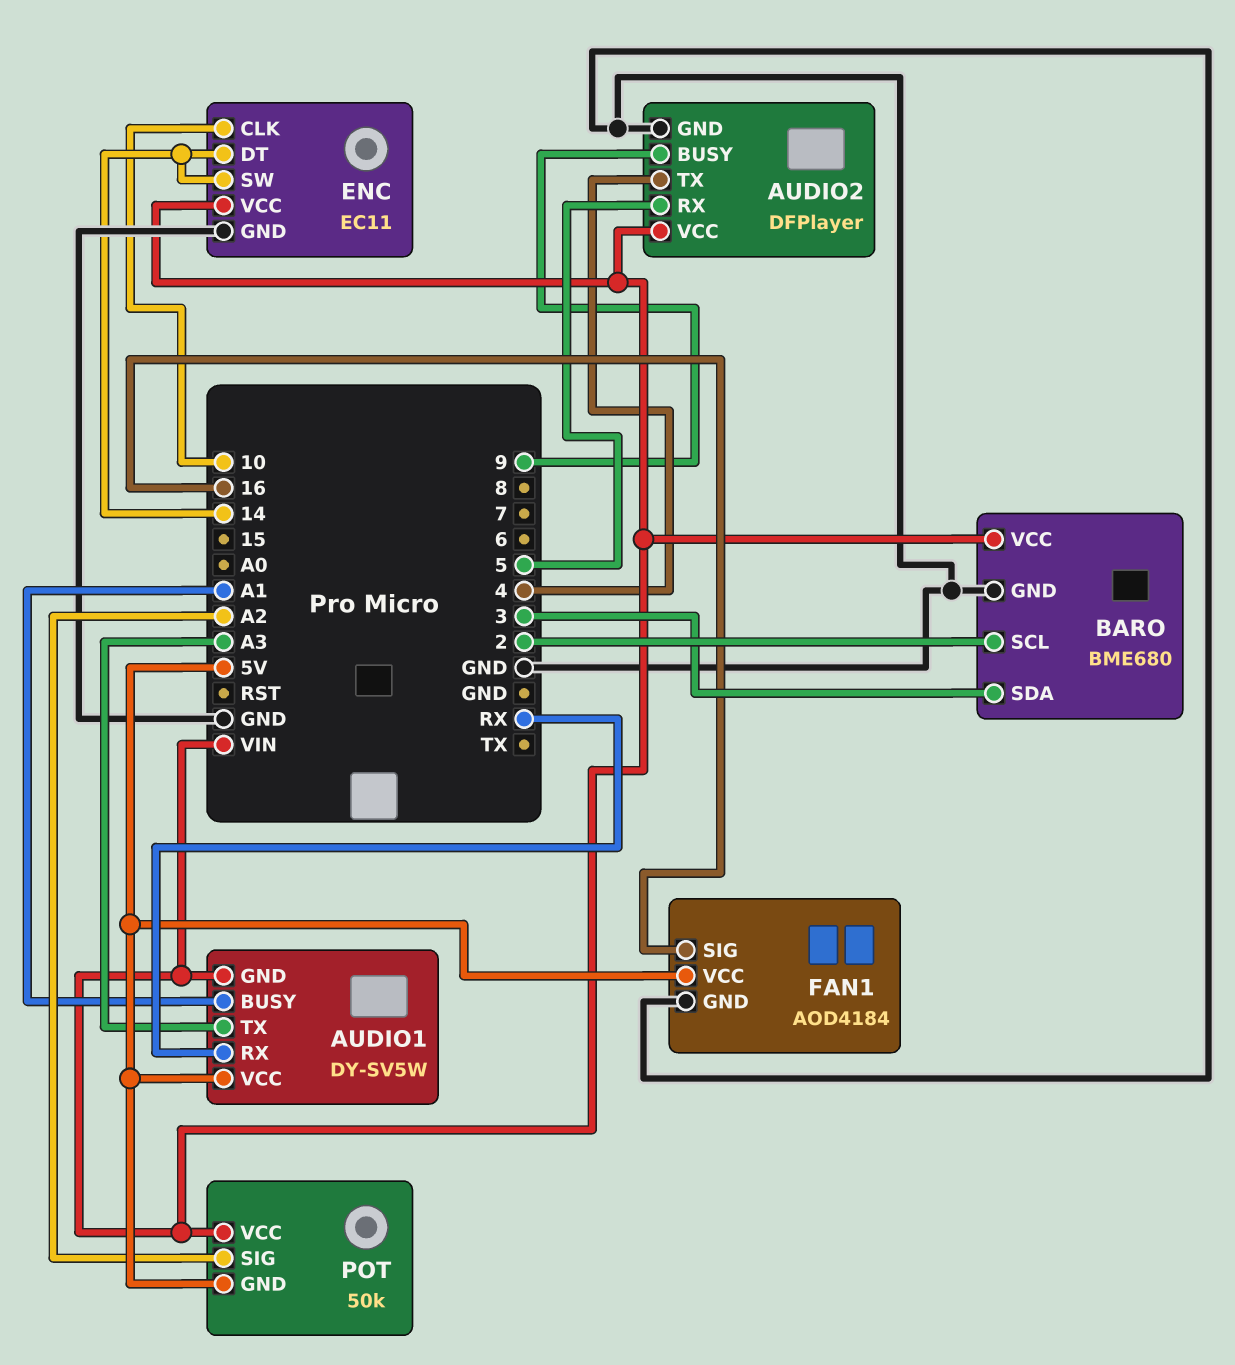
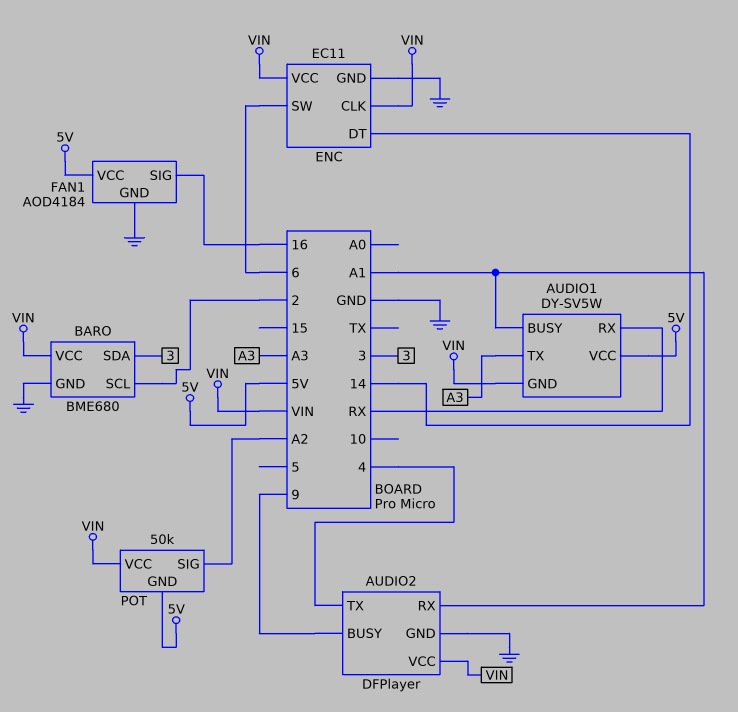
AUDIO2 pin RX: 5 -> A1
ENC pin CLK: 10 -> VIN
ENC pin SW: 14 -> 6

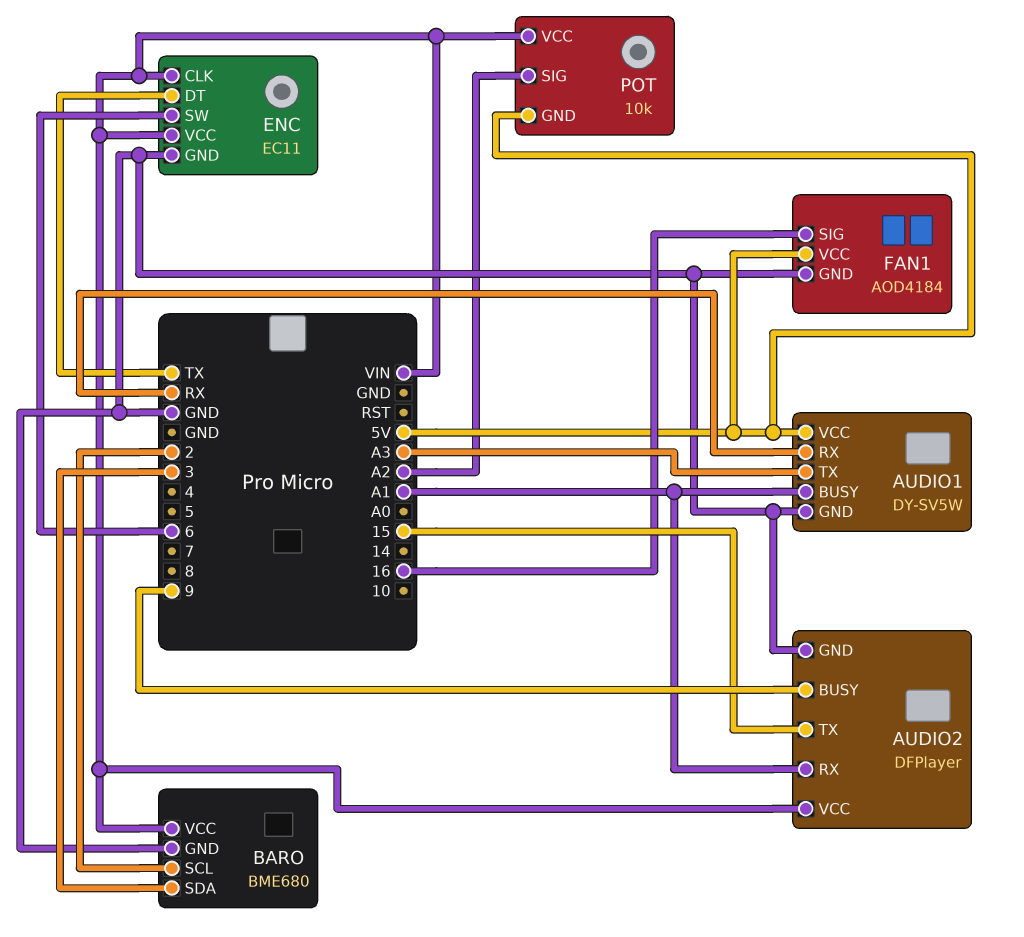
AUDIO1 pin GND: VIN -> GND
AUDIO2 pin TX: 4 -> 15
ENC pin DT: 14 -> TX
POT: 50k -> 10k

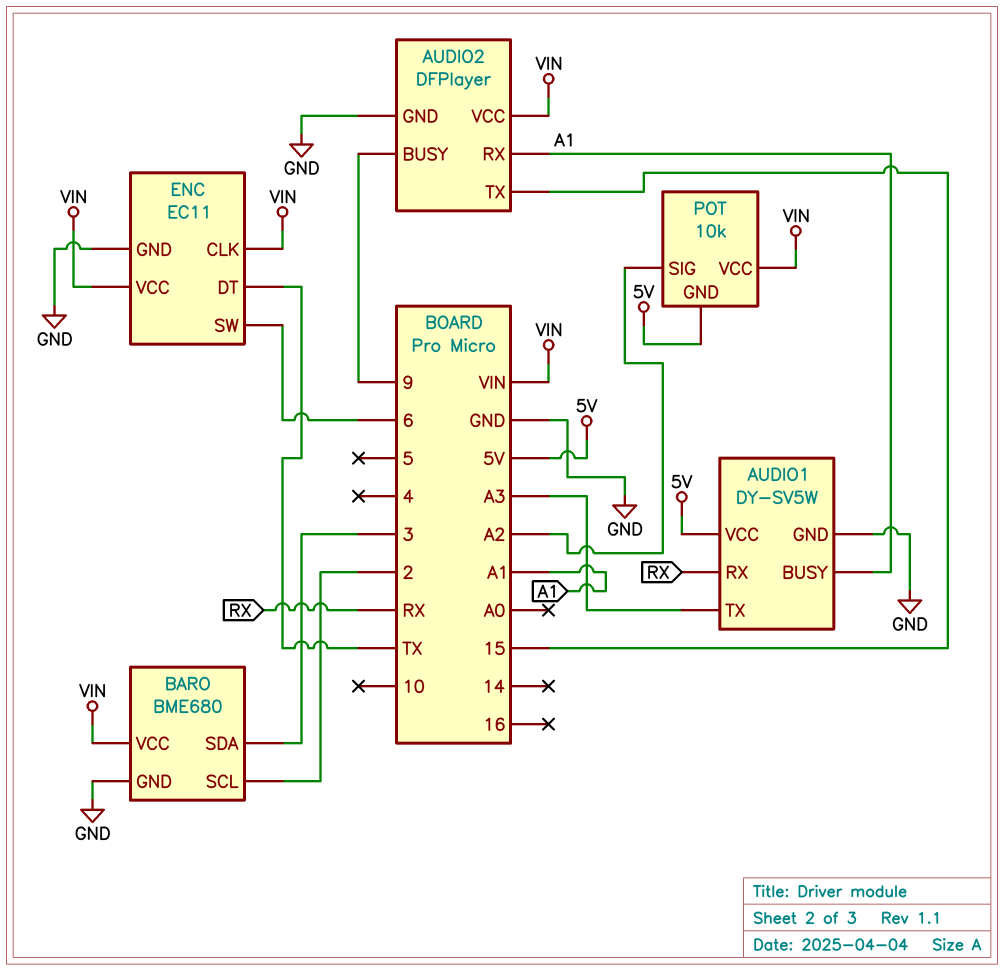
FAN1: AOD4184 -> none
FAN1 pin GND: GND -> none
FAN1 pin SIG: 16 -> none
FAN1 pin VCC: 5V -> none

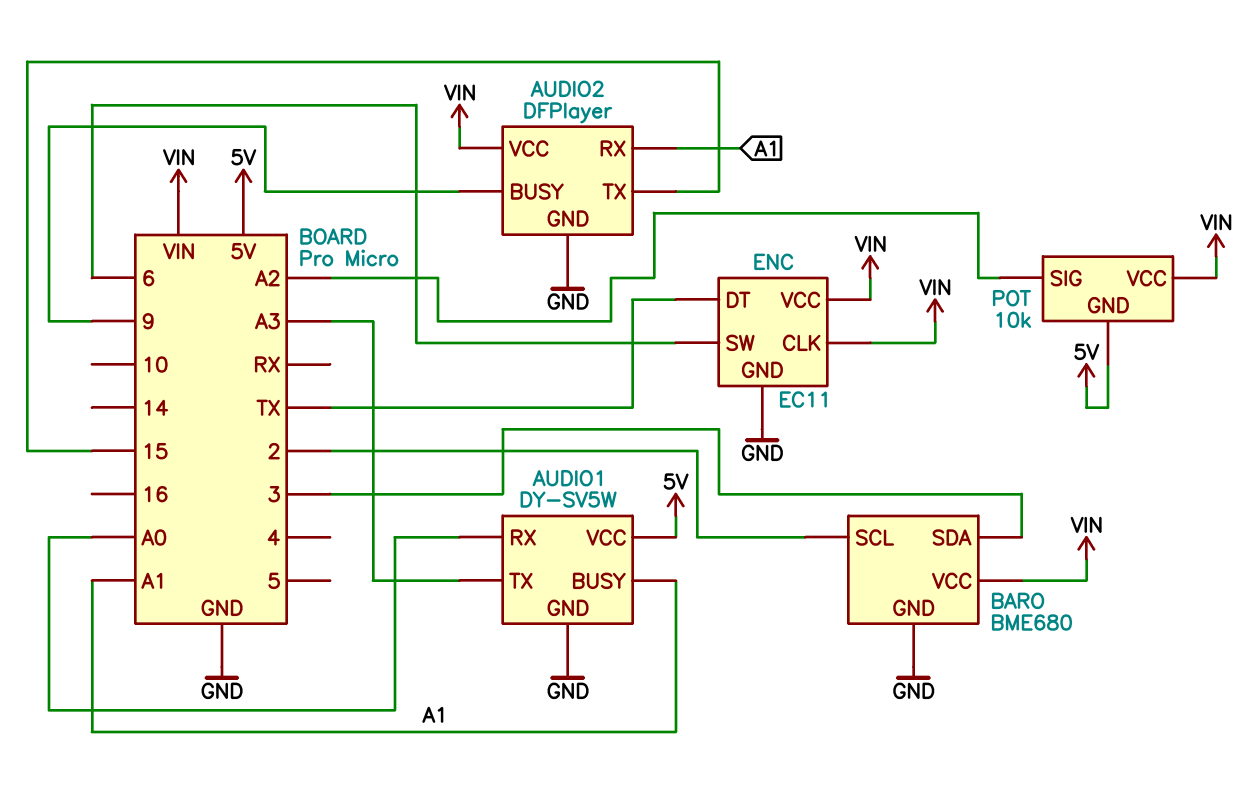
AUDIO1 pin RX: RX -> A0

